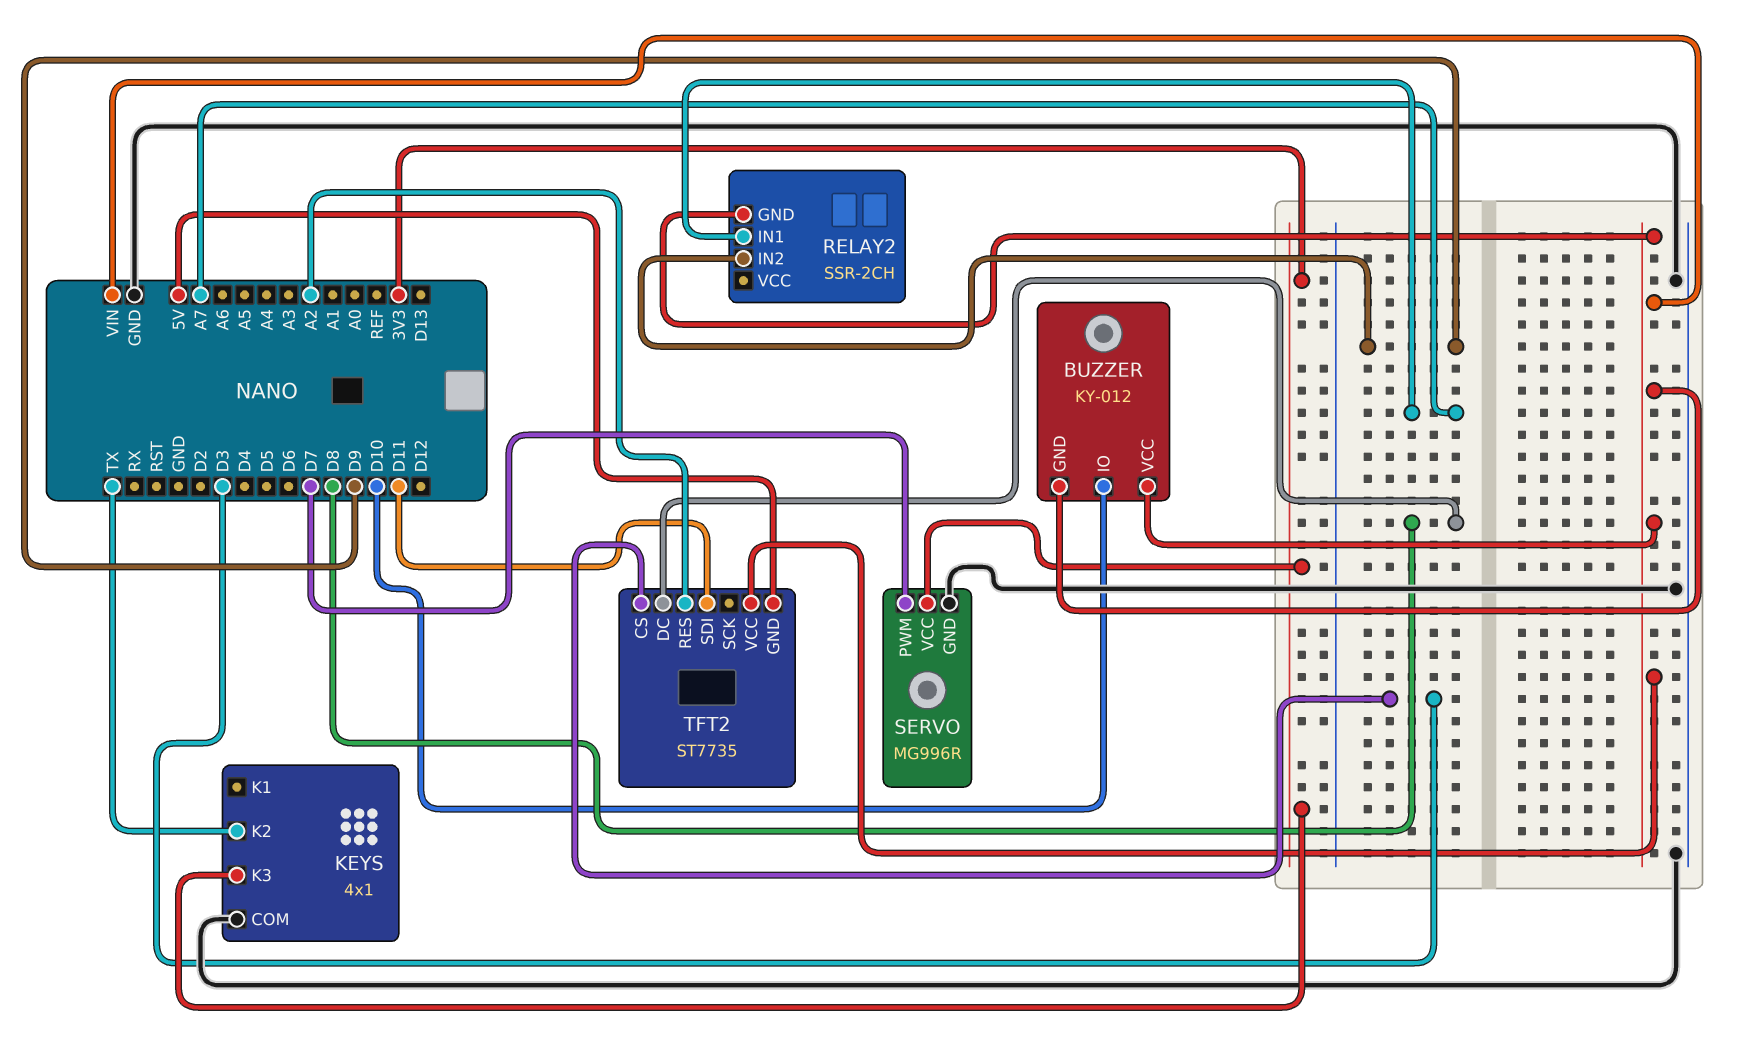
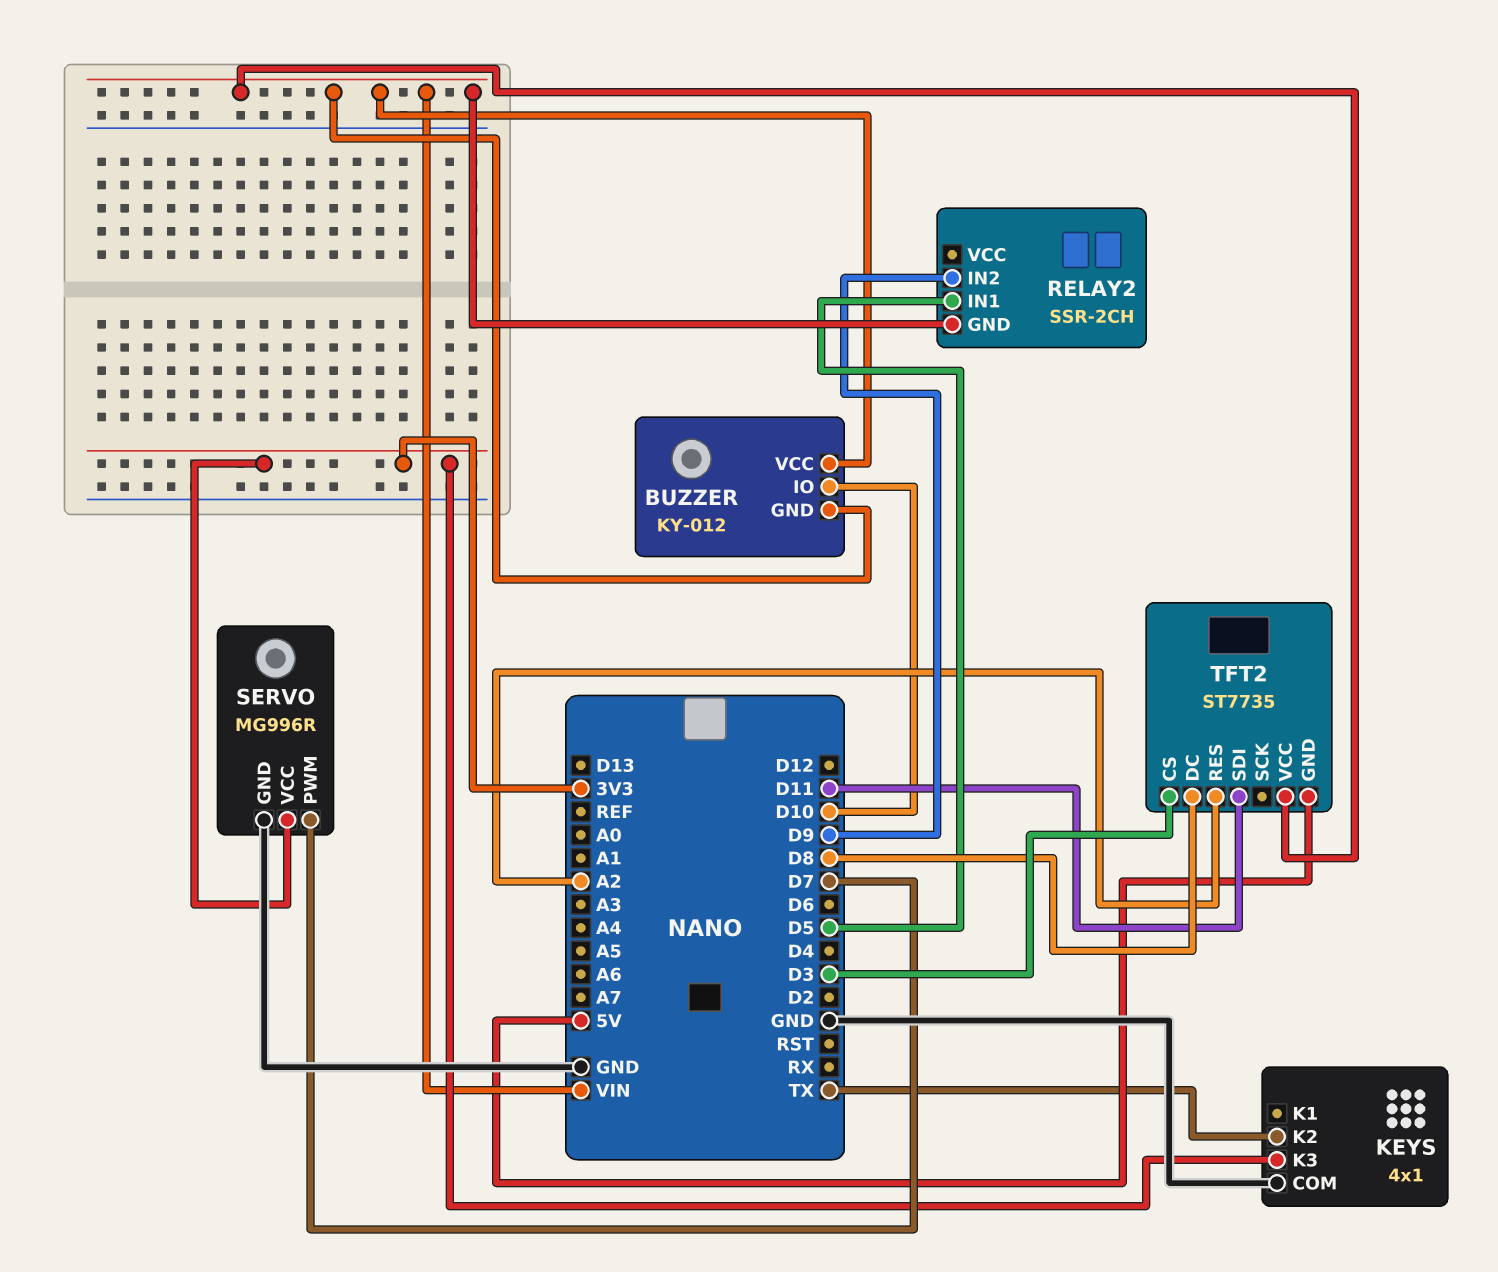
RELAY2 pin IN1: A7 -> D5

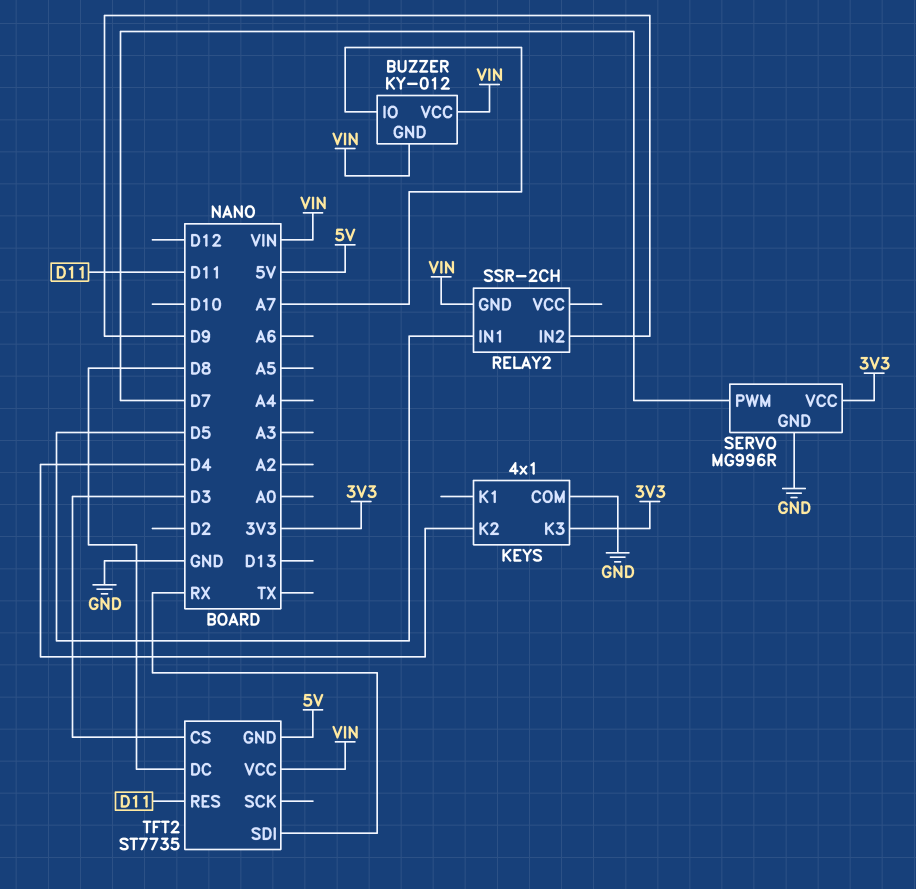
BUZZER pin IO: D10 -> A7
KEYS pin K2: TX -> D4
TFT2 pin RES: A2 -> D11
TFT2 pin SDI: D11 -> RX

